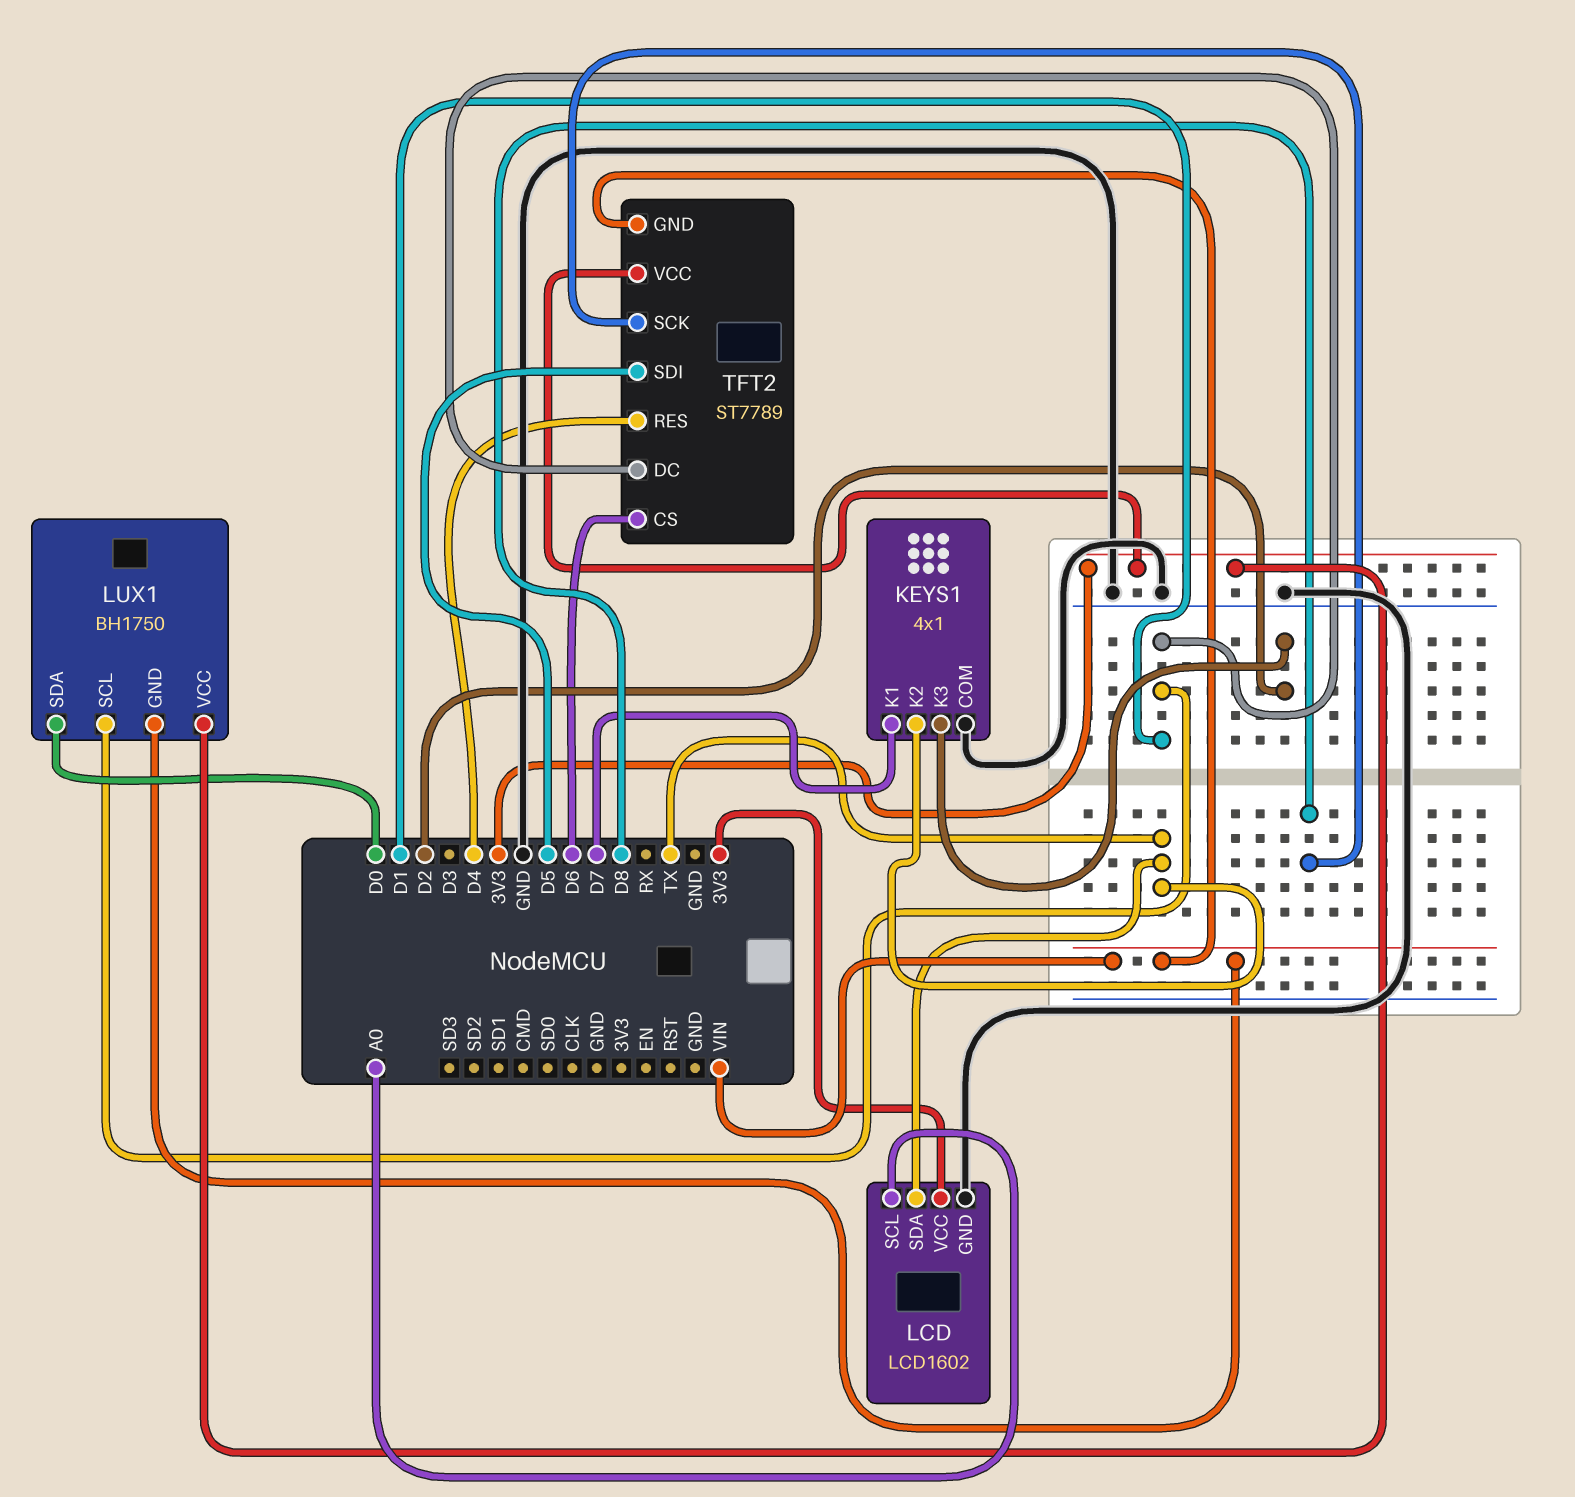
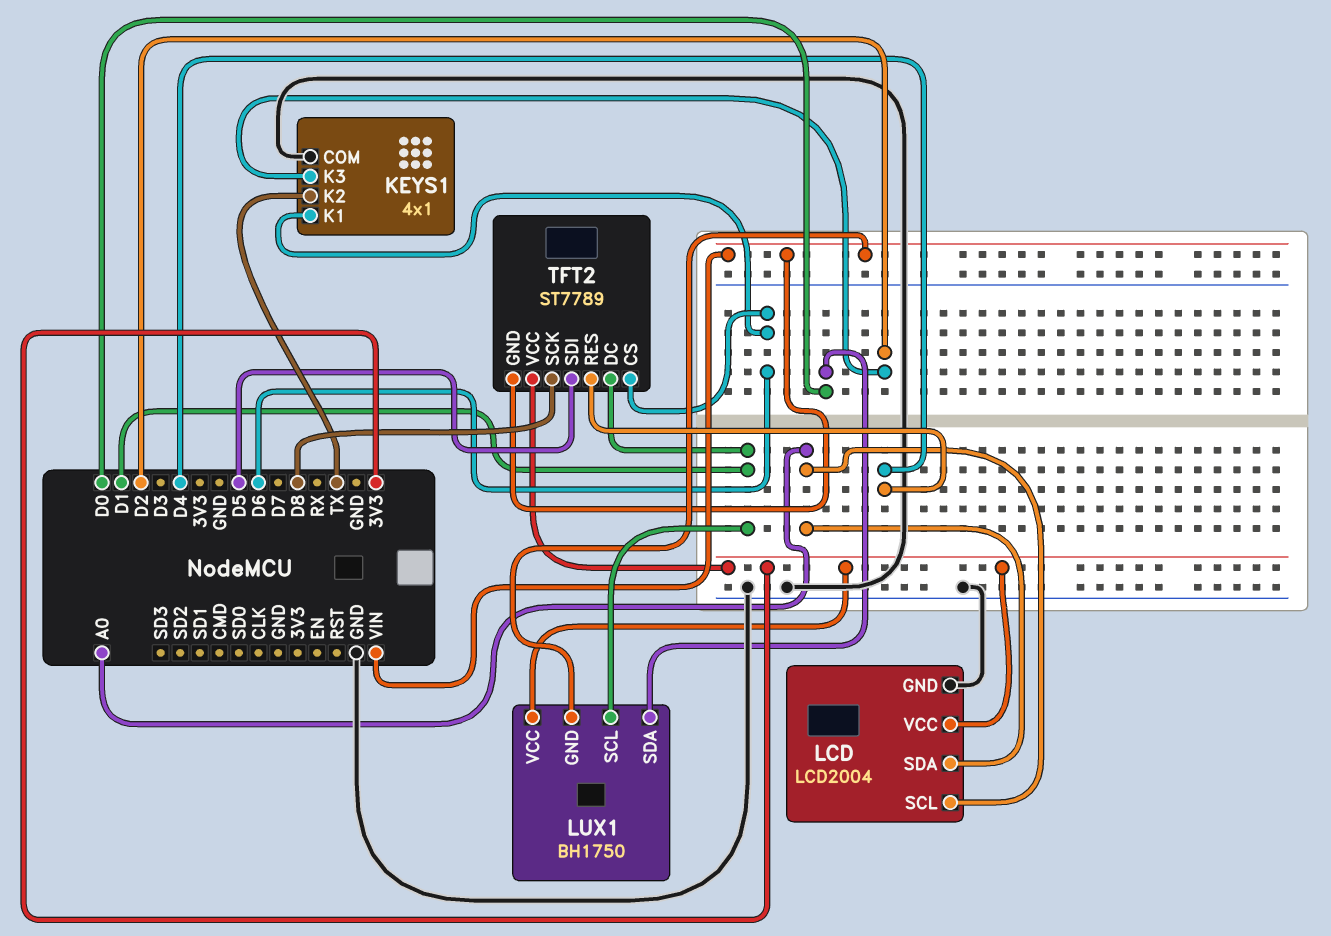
KEYS1 pin K1: D7 -> D6
LCD: LCD1602 -> LCD2004
LCD pin SDA: TX -> A0

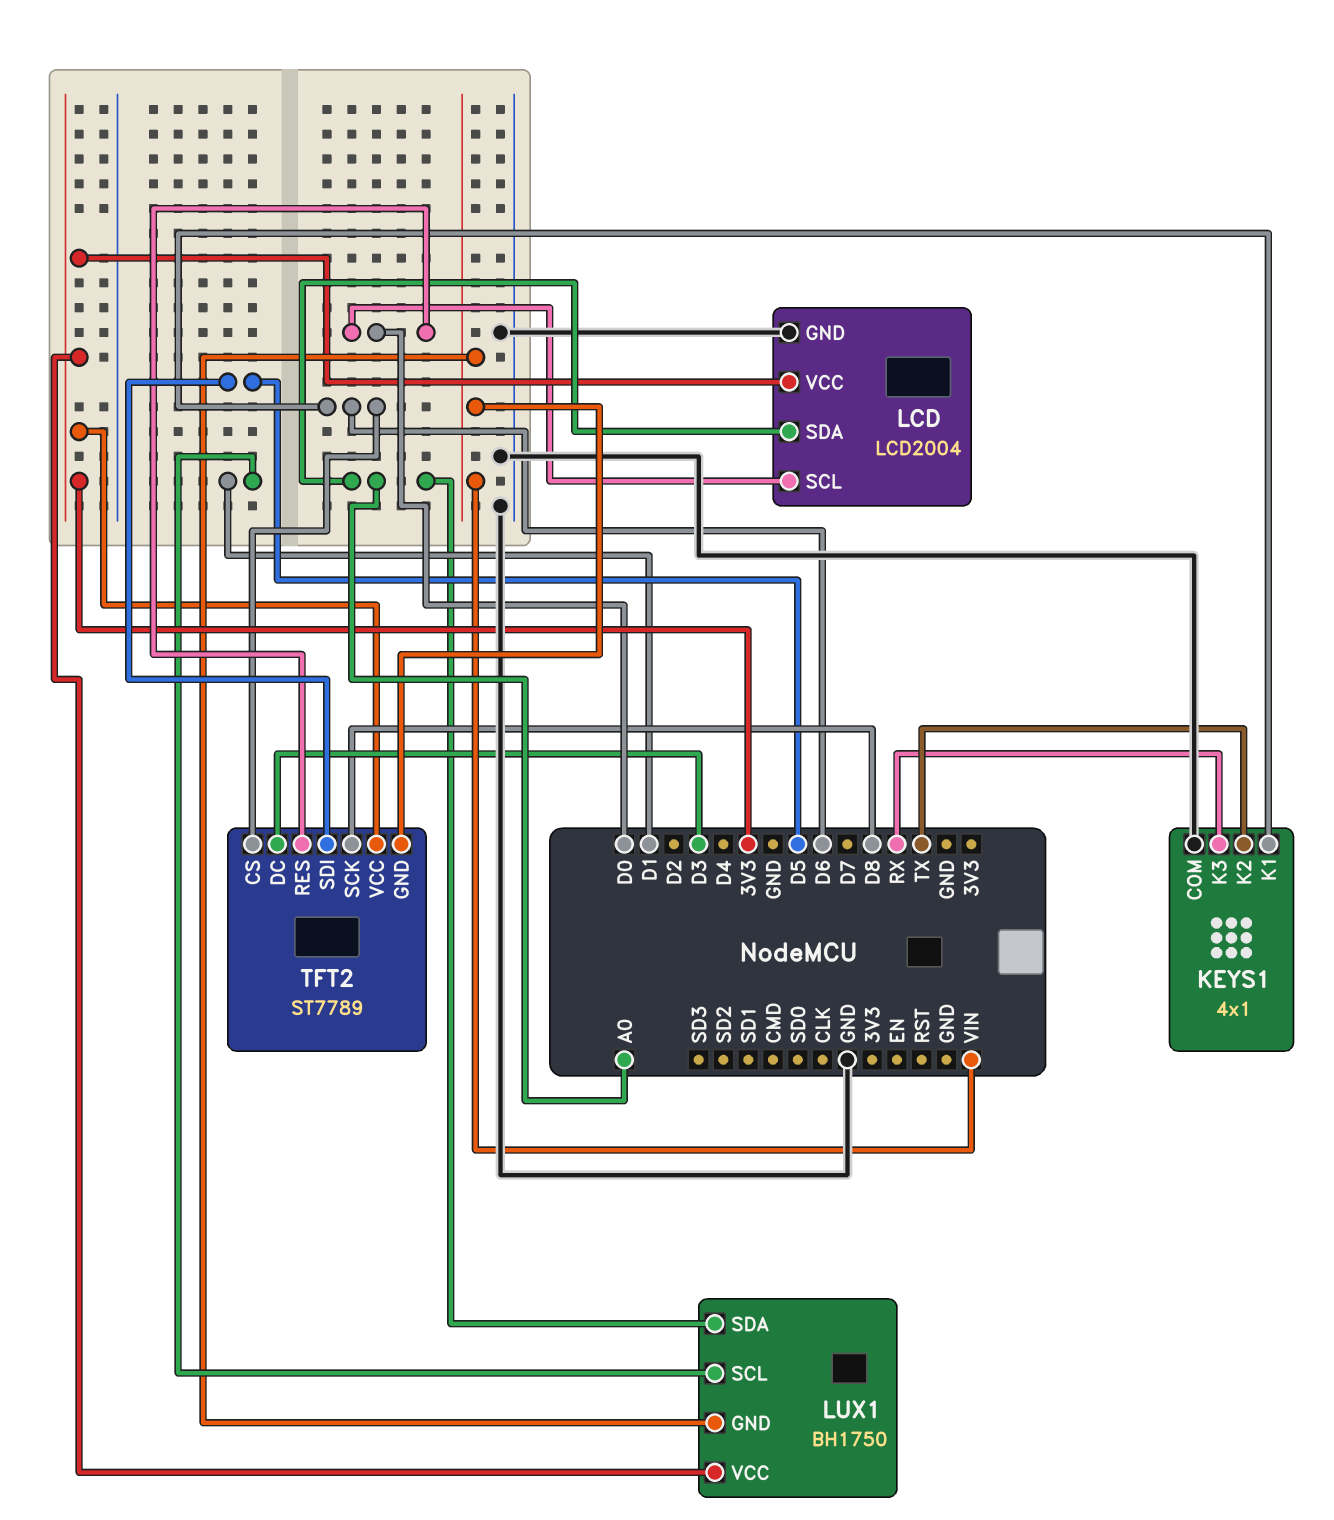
KEYS1 pin K3: D2 -> RX
LCD pin SCL: A0 -> D0
LUX1 pin SDA: D0 -> A0
TFT2 pin DC: D1 -> D3
TFT2 pin RES: D4 -> D0

